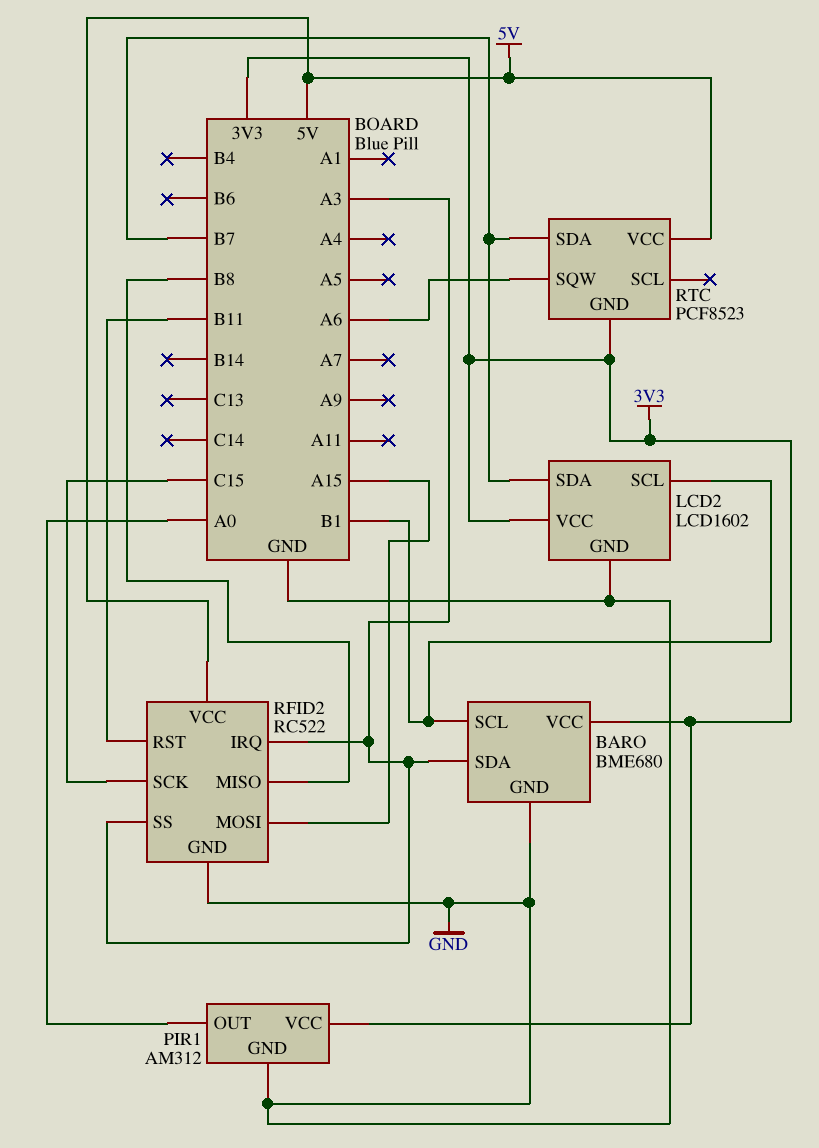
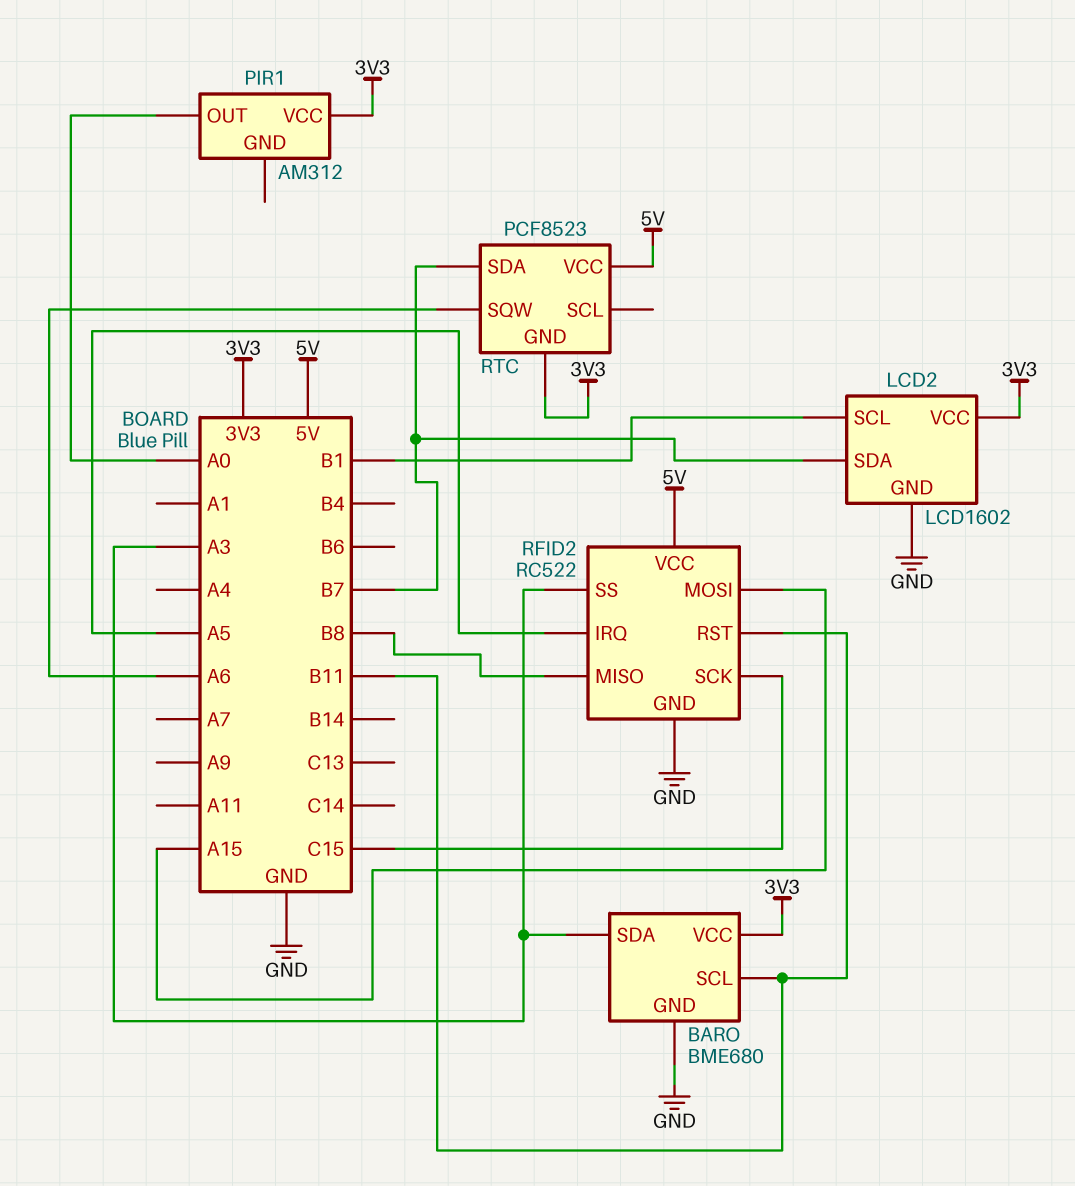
BARO pin SCL: B1 -> B11
PIR1 pin GND: GND -> none
RFID2 pin IRQ: A3 -> A5

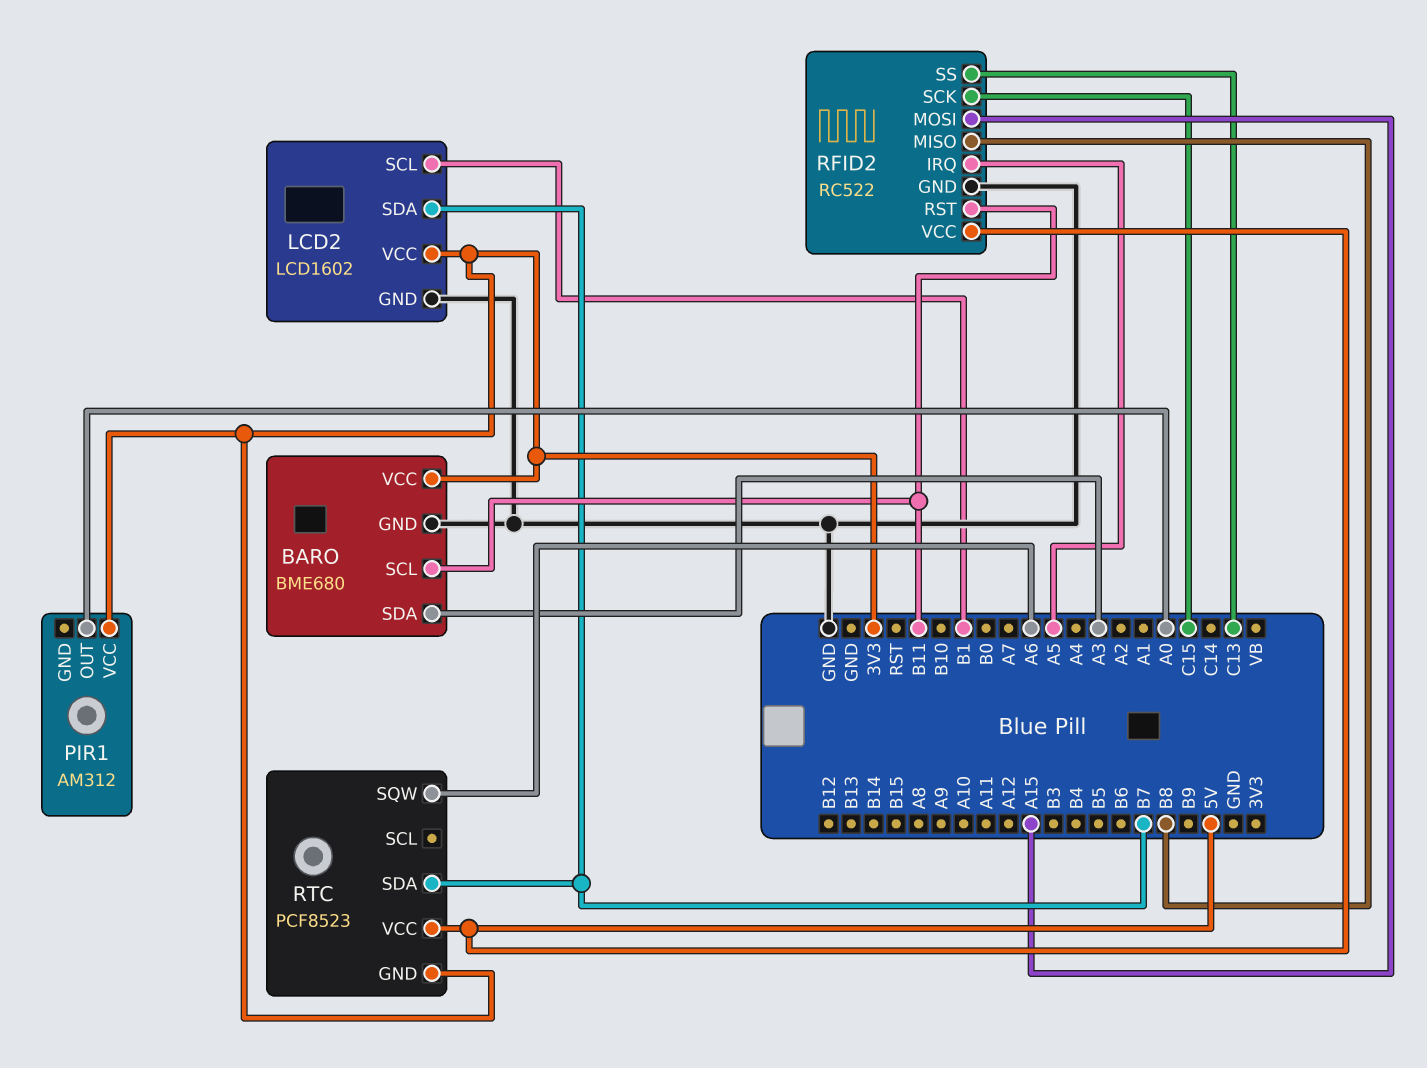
RFID2 pin SS: A3 -> C13

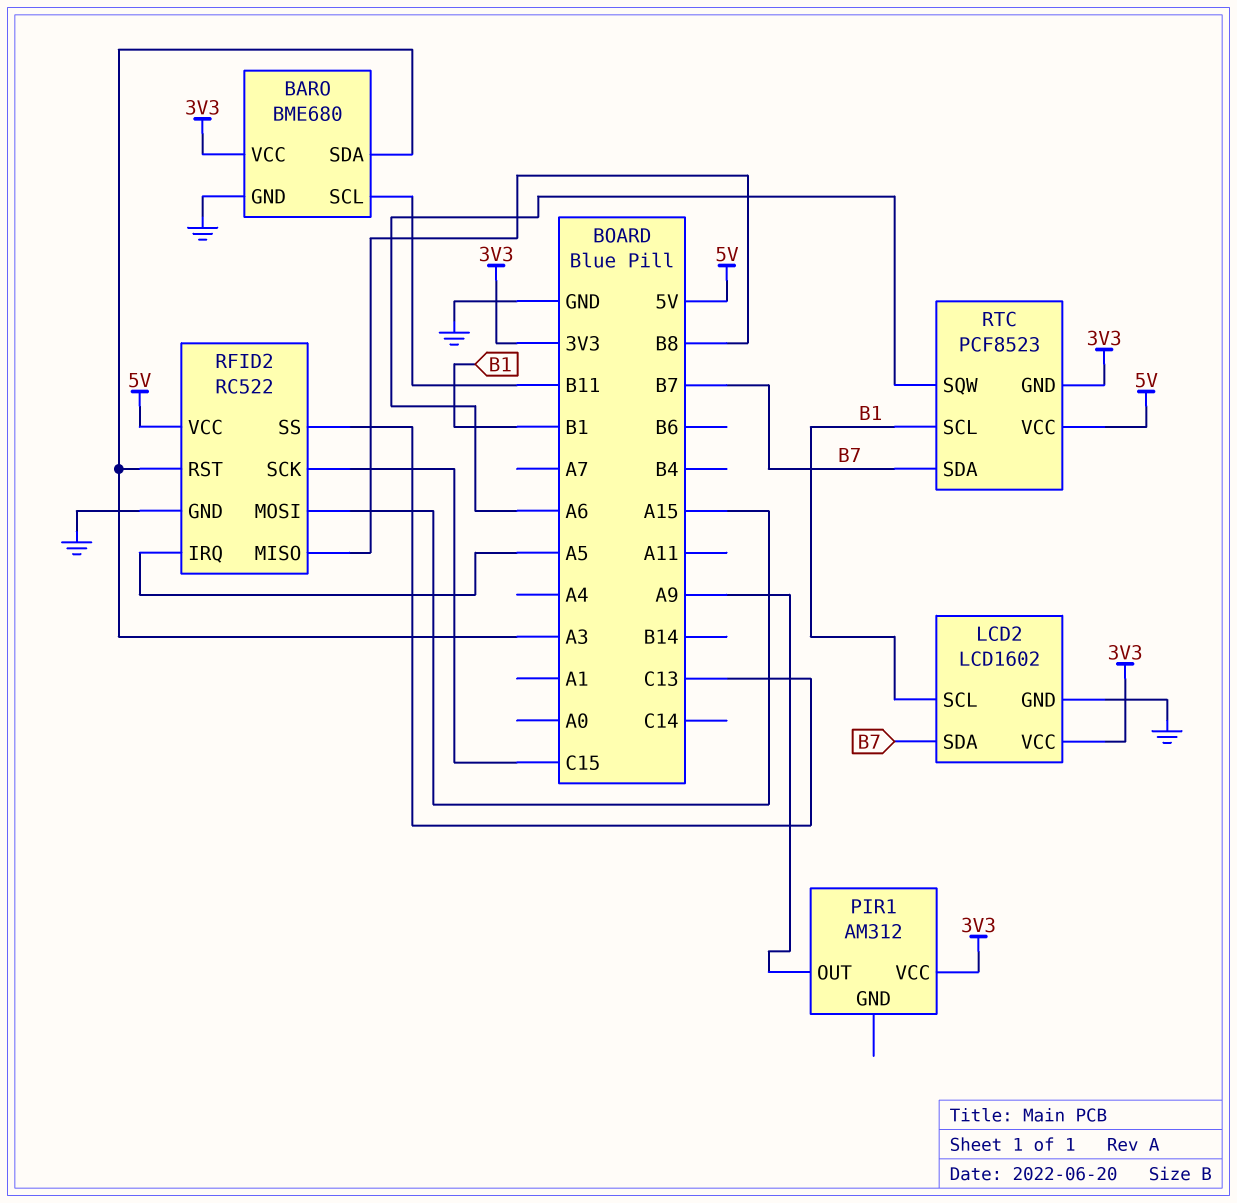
PIR1 pin OUT: A0 -> A9
RFID2 pin RST: B11 -> A3
RTC pin SCL: none -> B1

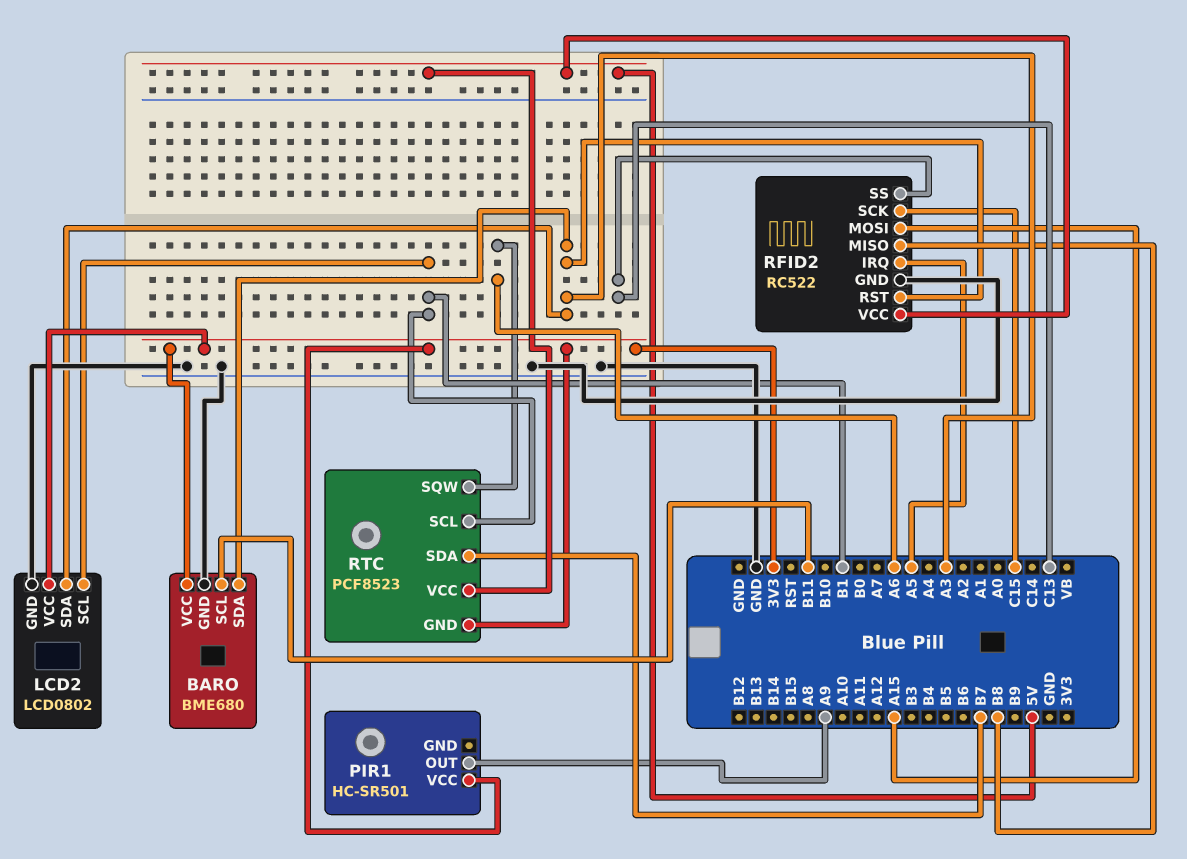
LCD2: LCD1602 -> LCD0802
LCD2 pin SDA: B7 -> A3
PIR1: AM312 -> HC-SR501

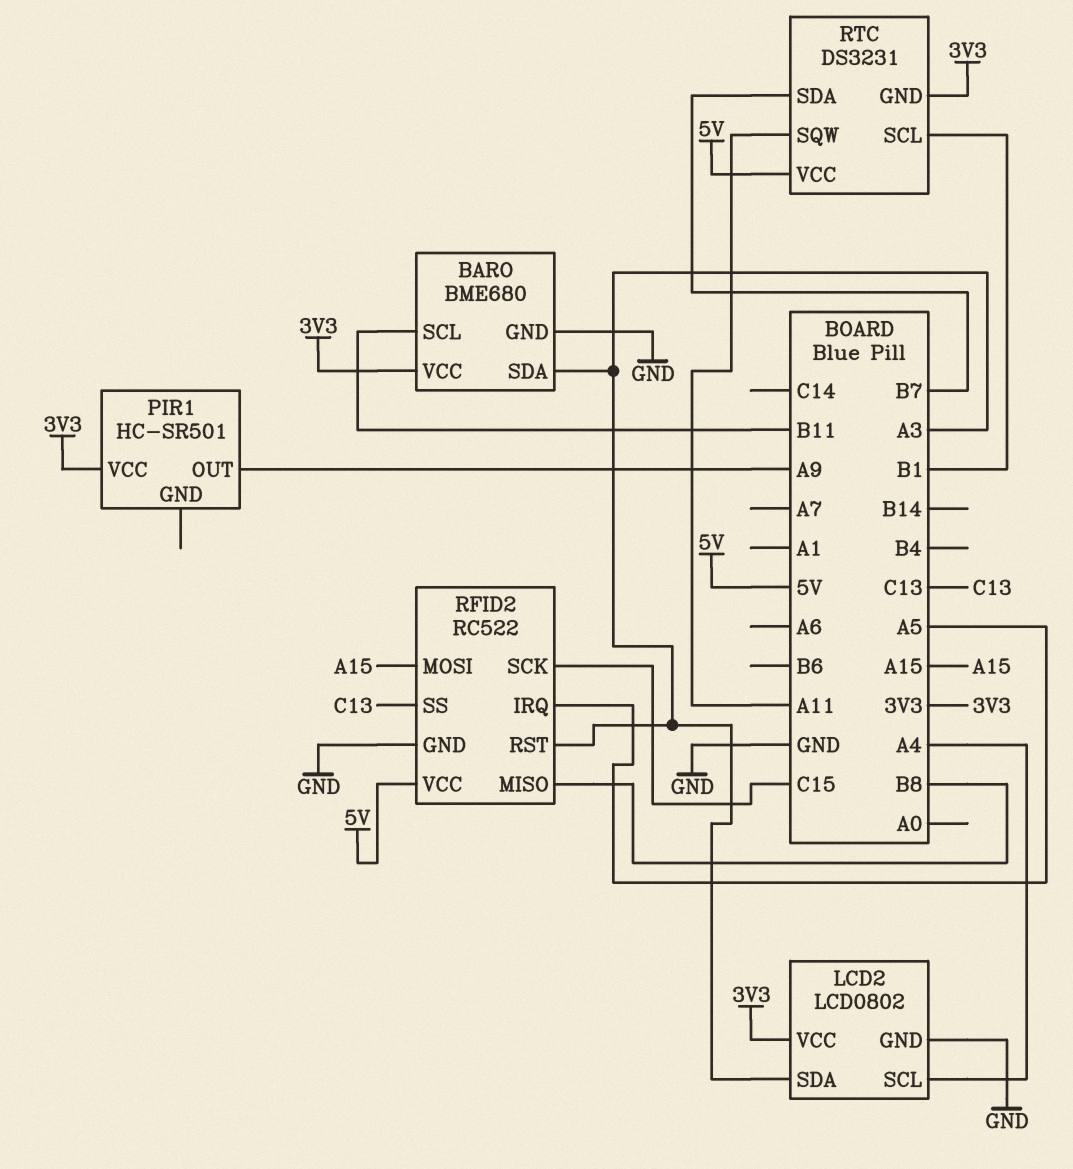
LCD2 pin SCL: B1 -> A4
RTC: PCF8523 -> DS3231
RTC pin SQW: A6 -> A11

